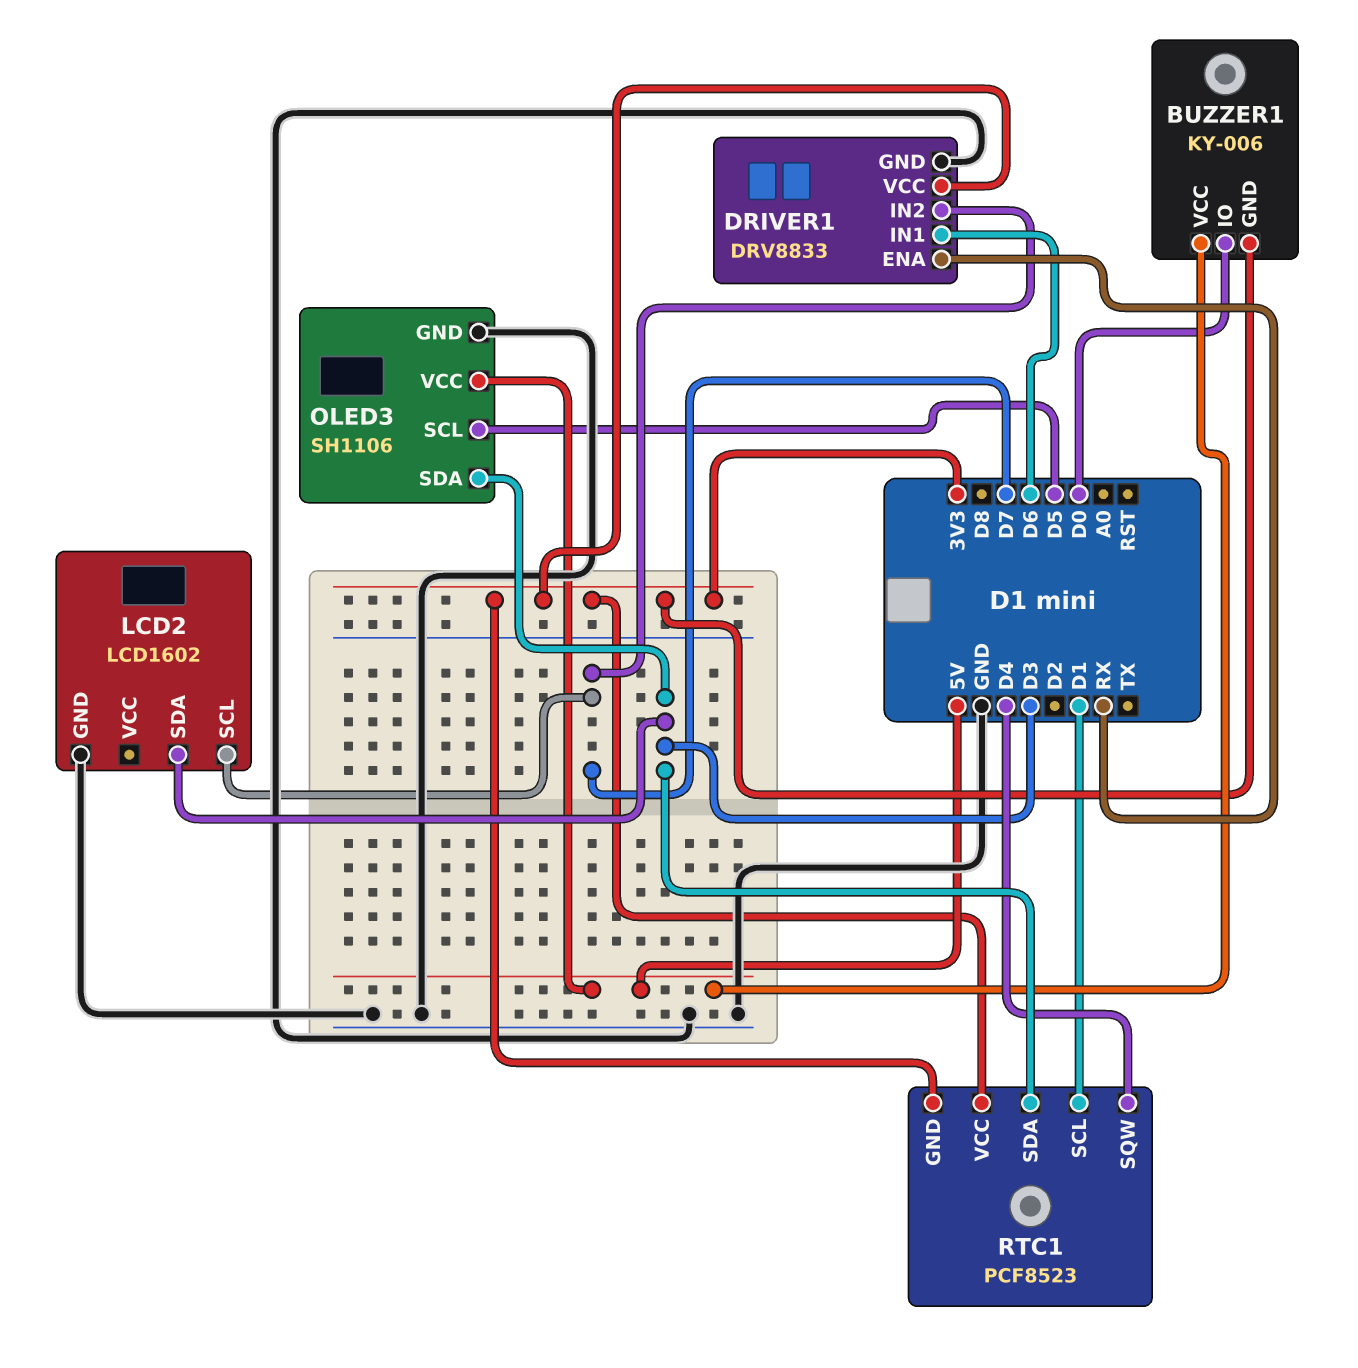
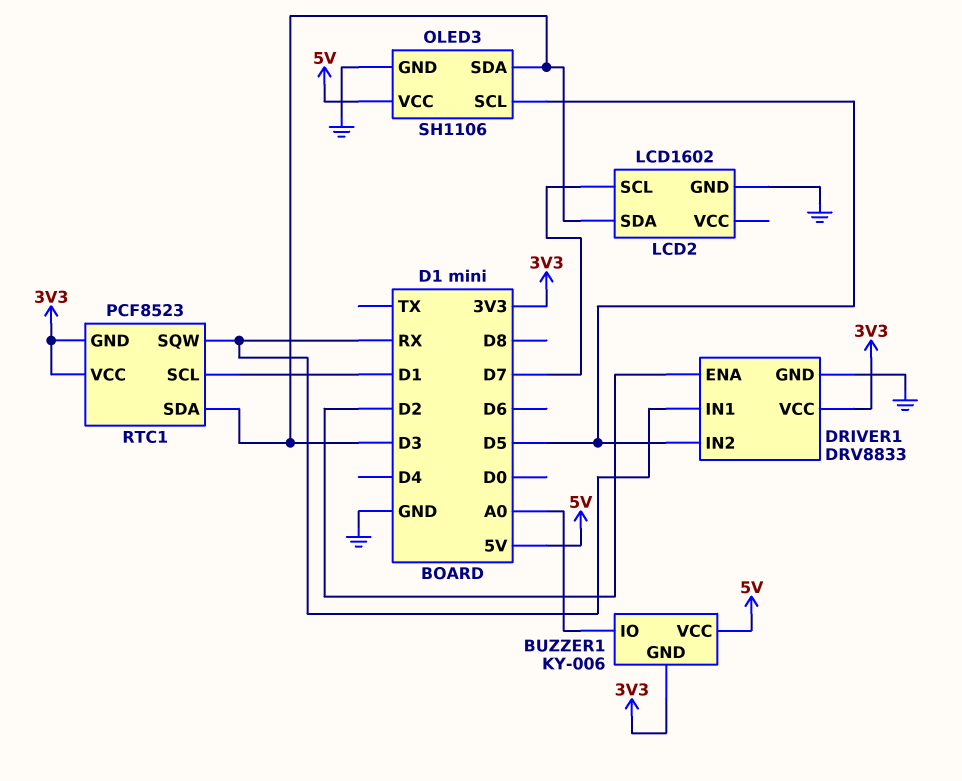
BUZZER1 pin IO: D0 -> A0
DRIVER1 pin ENA: RX -> D2
DRIVER1 pin IN1: D6 -> RX
DRIVER1 pin IN2: D7 -> D5
RTC1 pin SQW: D4 -> RX

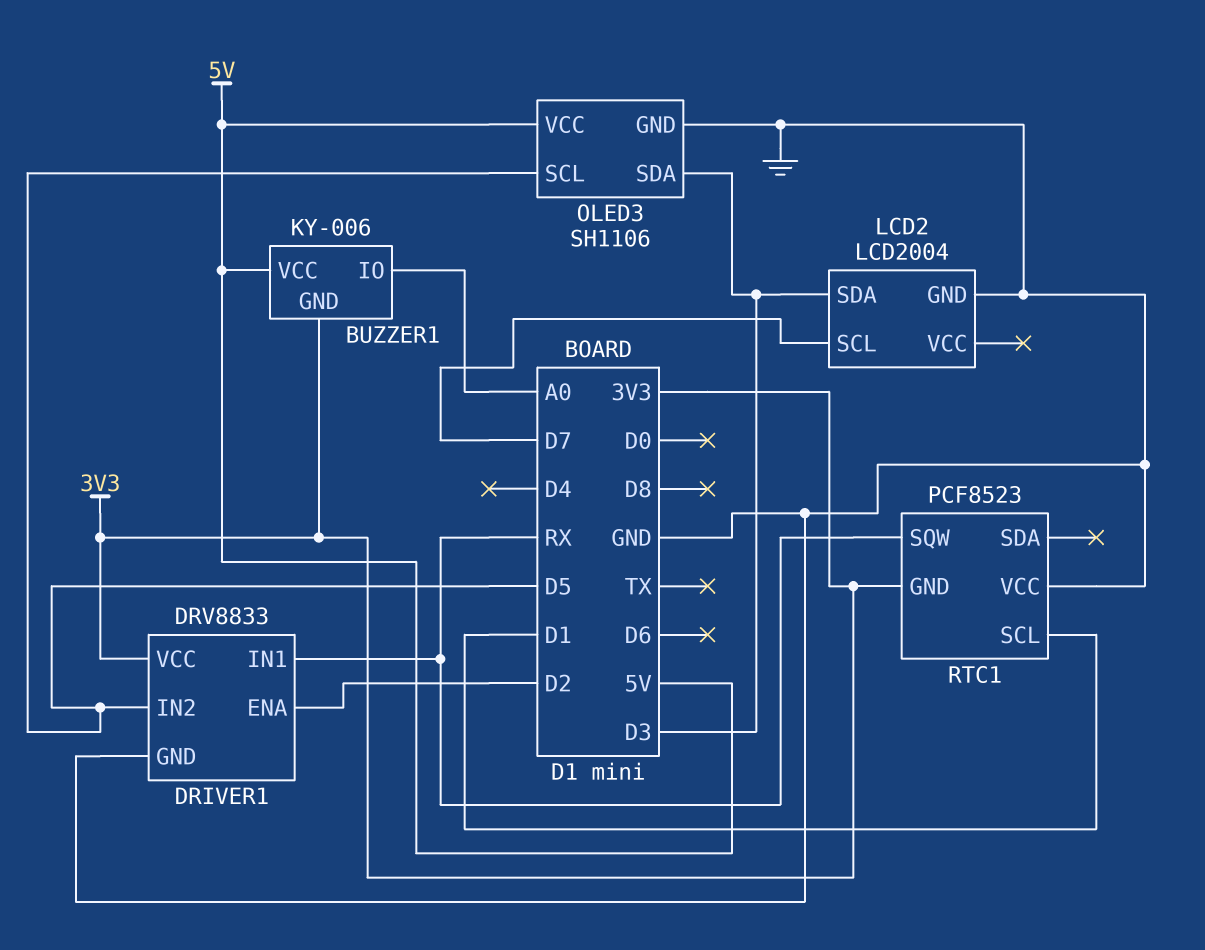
LCD2: LCD1602 -> LCD2004
RTC1 pin SDA: D3 -> none
RTC1 pin VCC: 3V3 -> GND

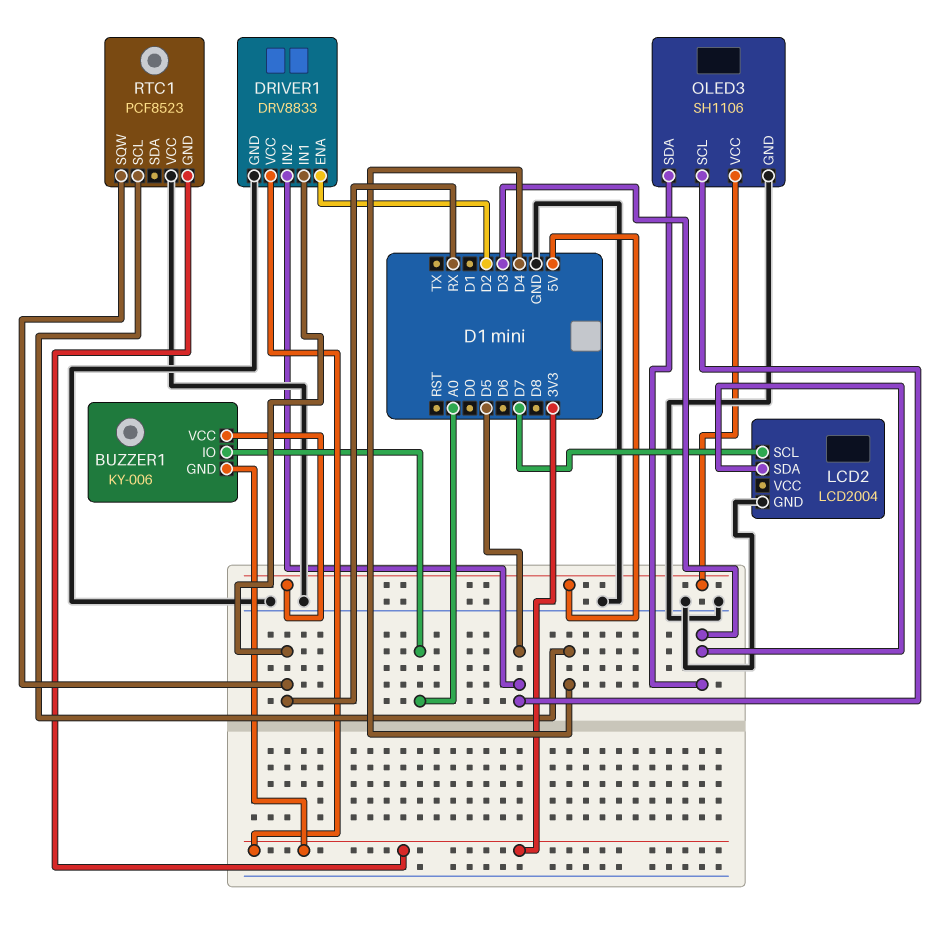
RTC1 pin SCL: D1 -> D4

